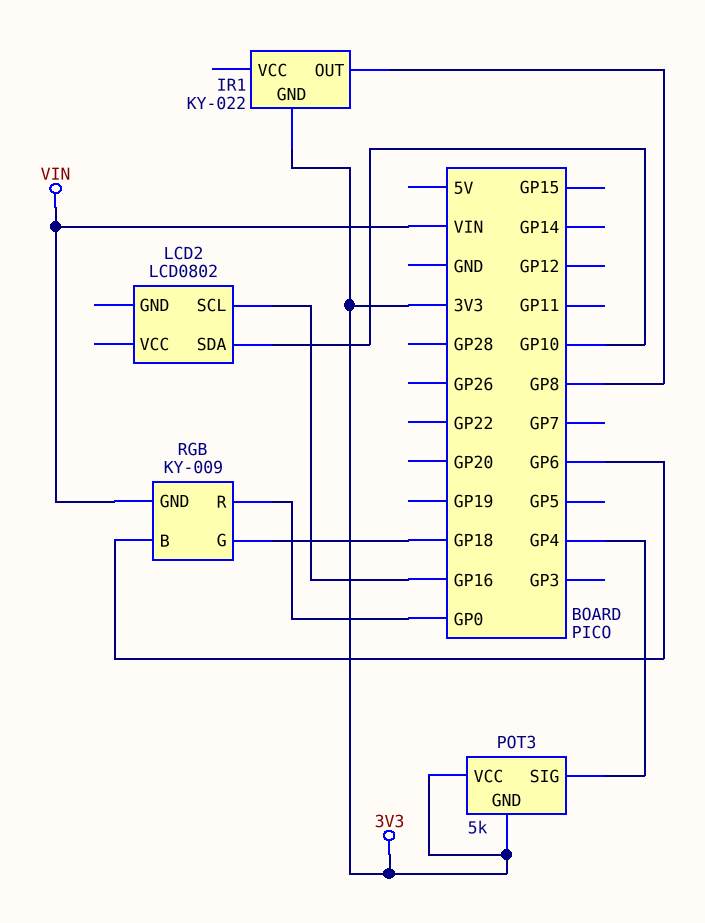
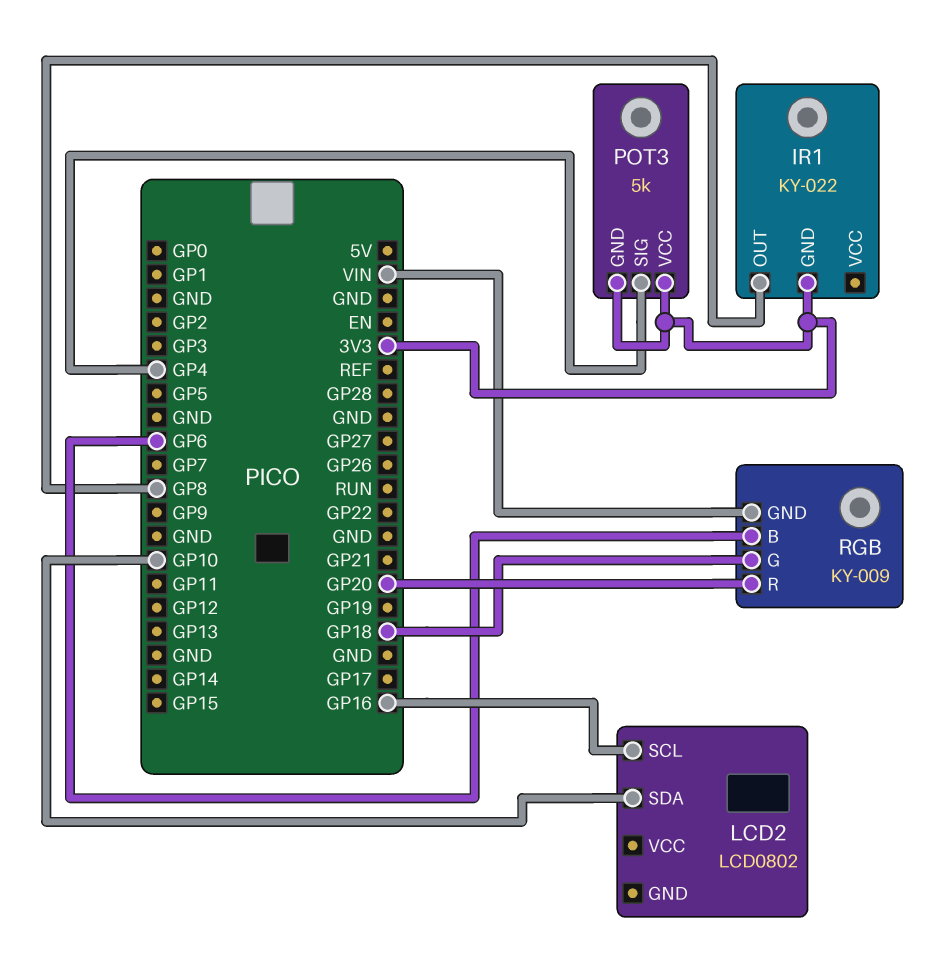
RGB pin R: GP0 -> GP20

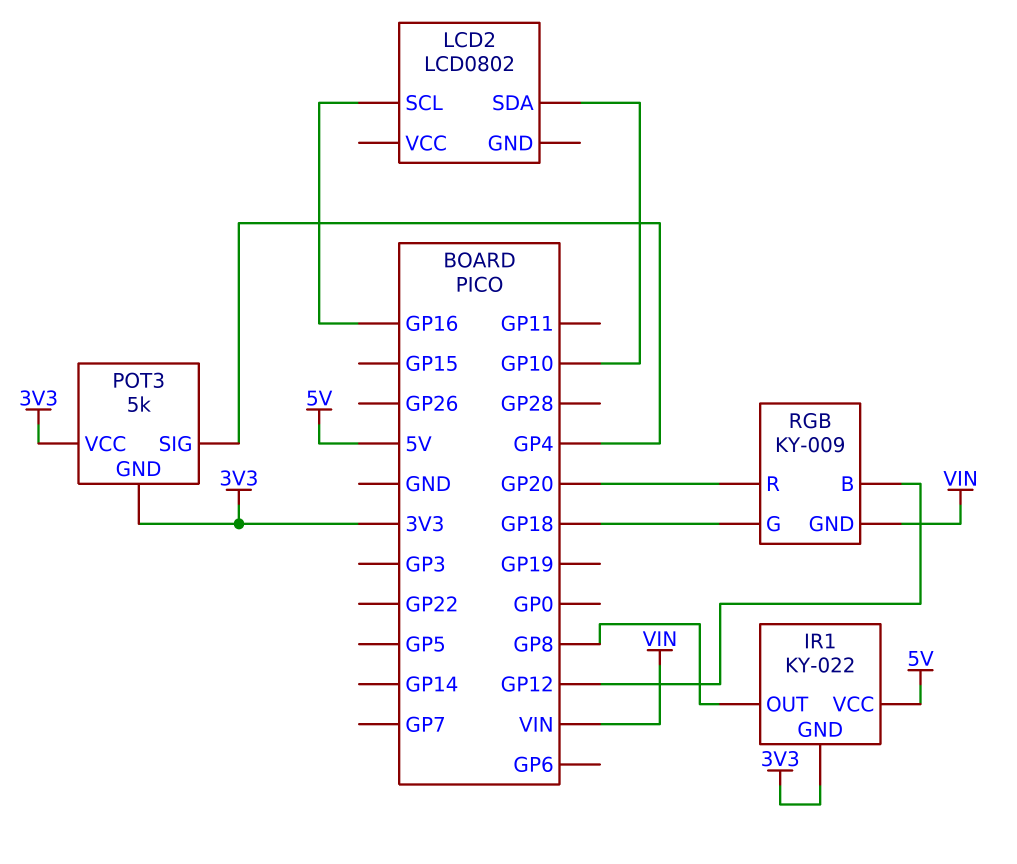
IR1 pin VCC: none -> 5V
RGB pin B: GP6 -> GP12

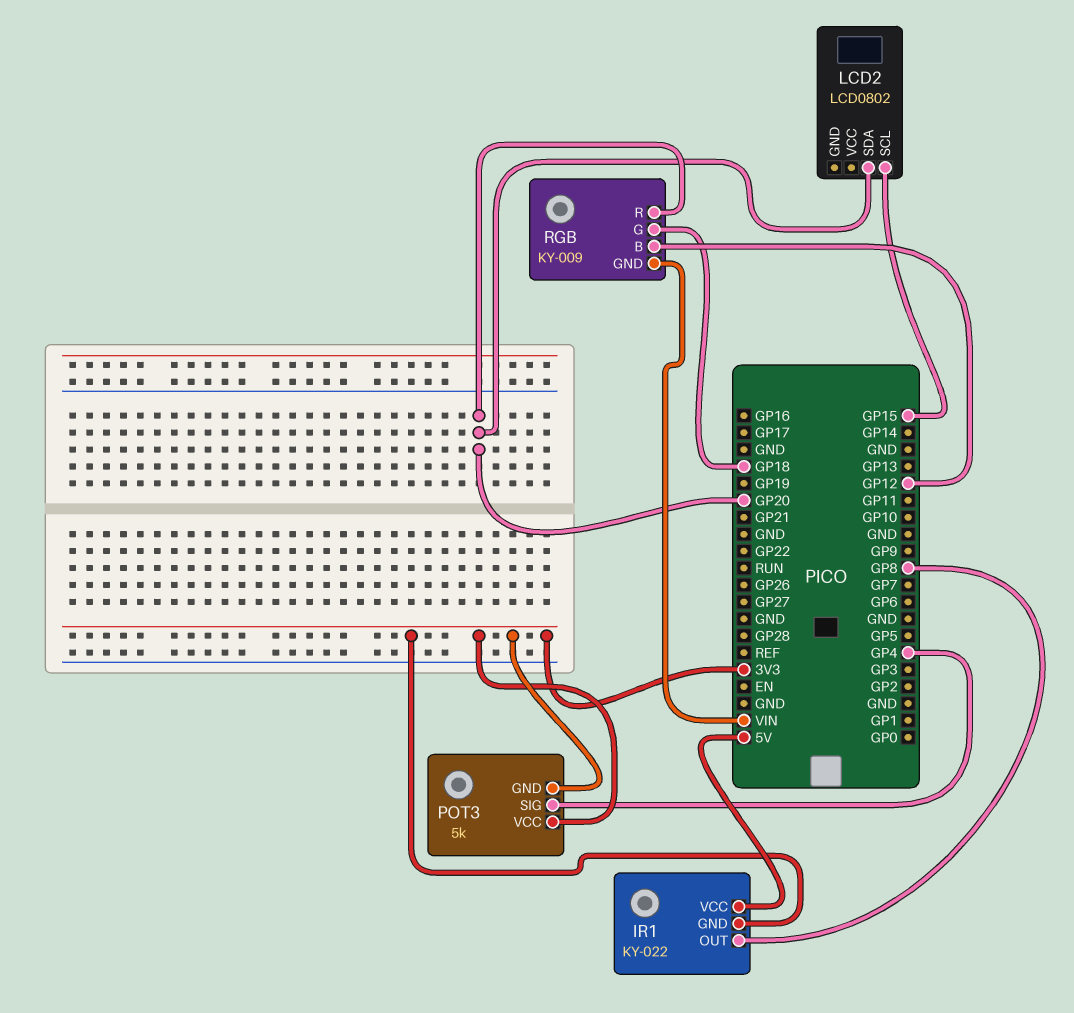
LCD2 pin SCL: GP16 -> GP15
LCD2 pin SDA: GP10 -> GP20

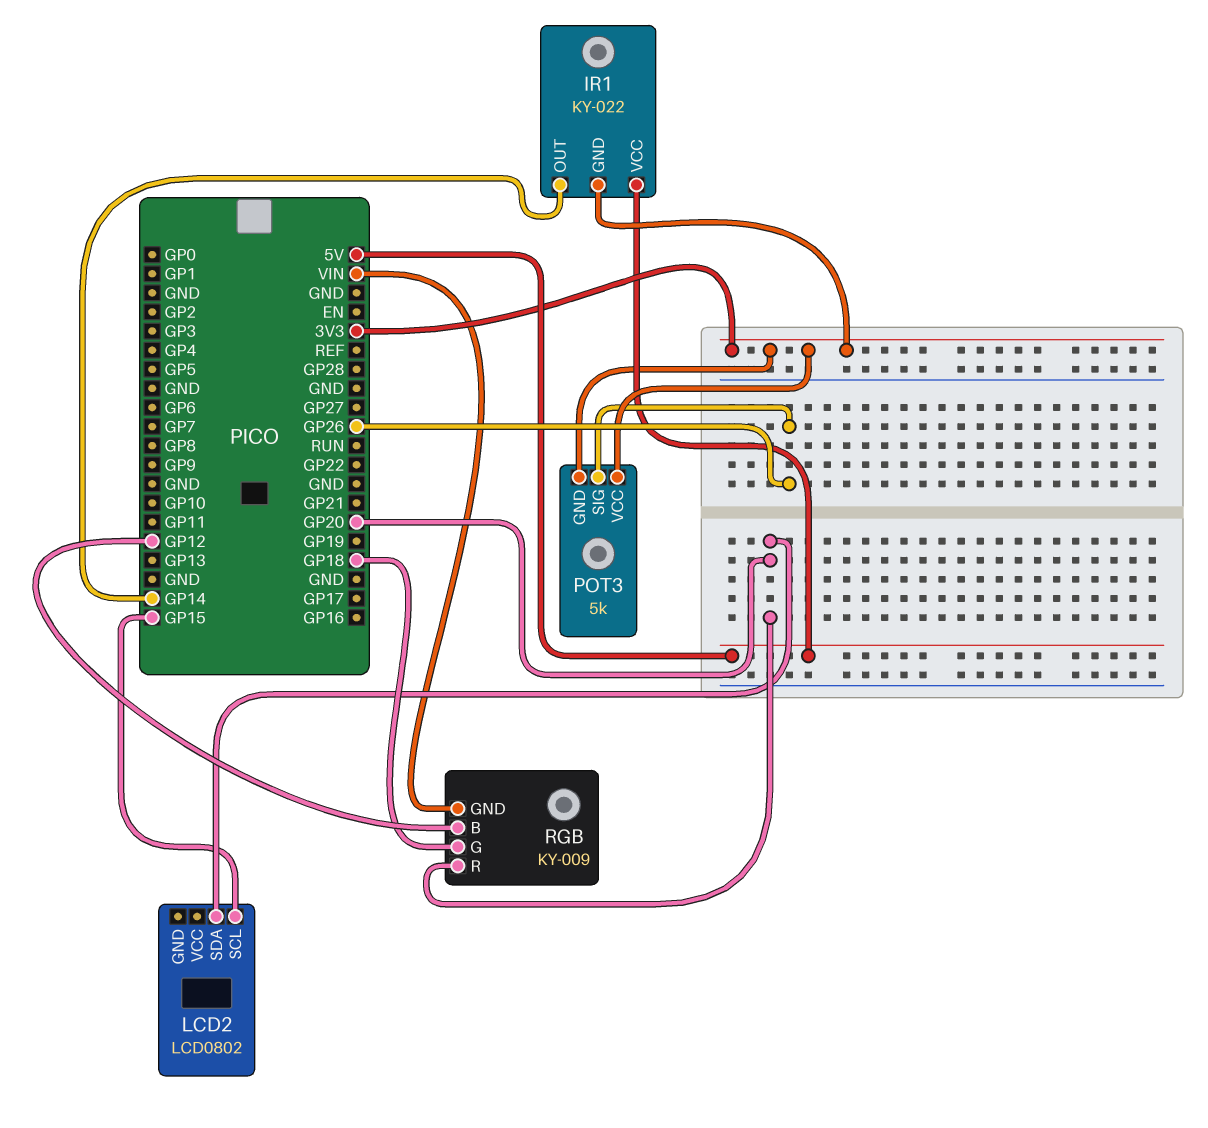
IR1 pin OUT: GP8 -> GP14
POT3 pin SIG: GP4 -> GP26

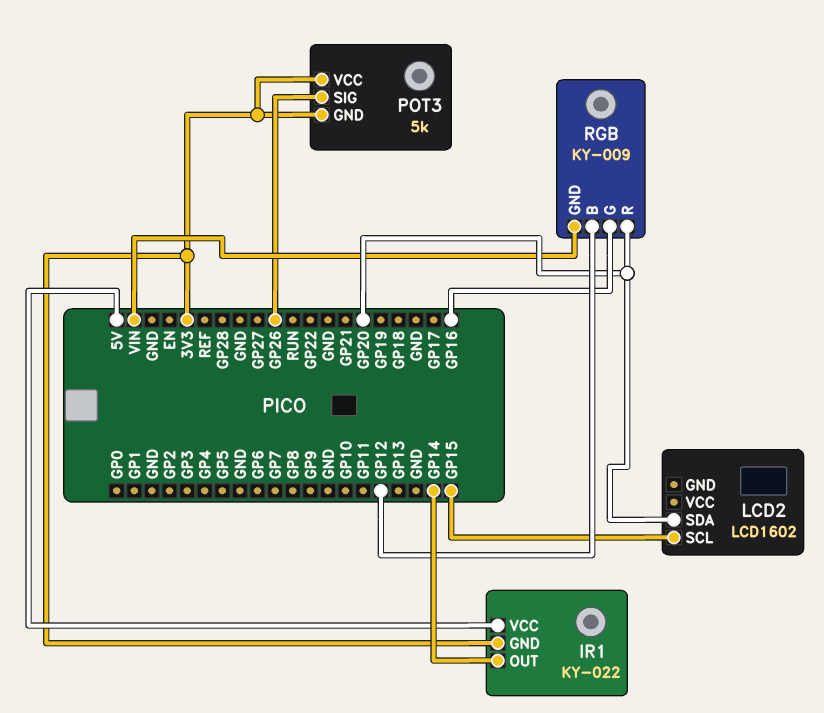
LCD2: LCD0802 -> LCD1602
RGB pin G: GP18 -> GP16

